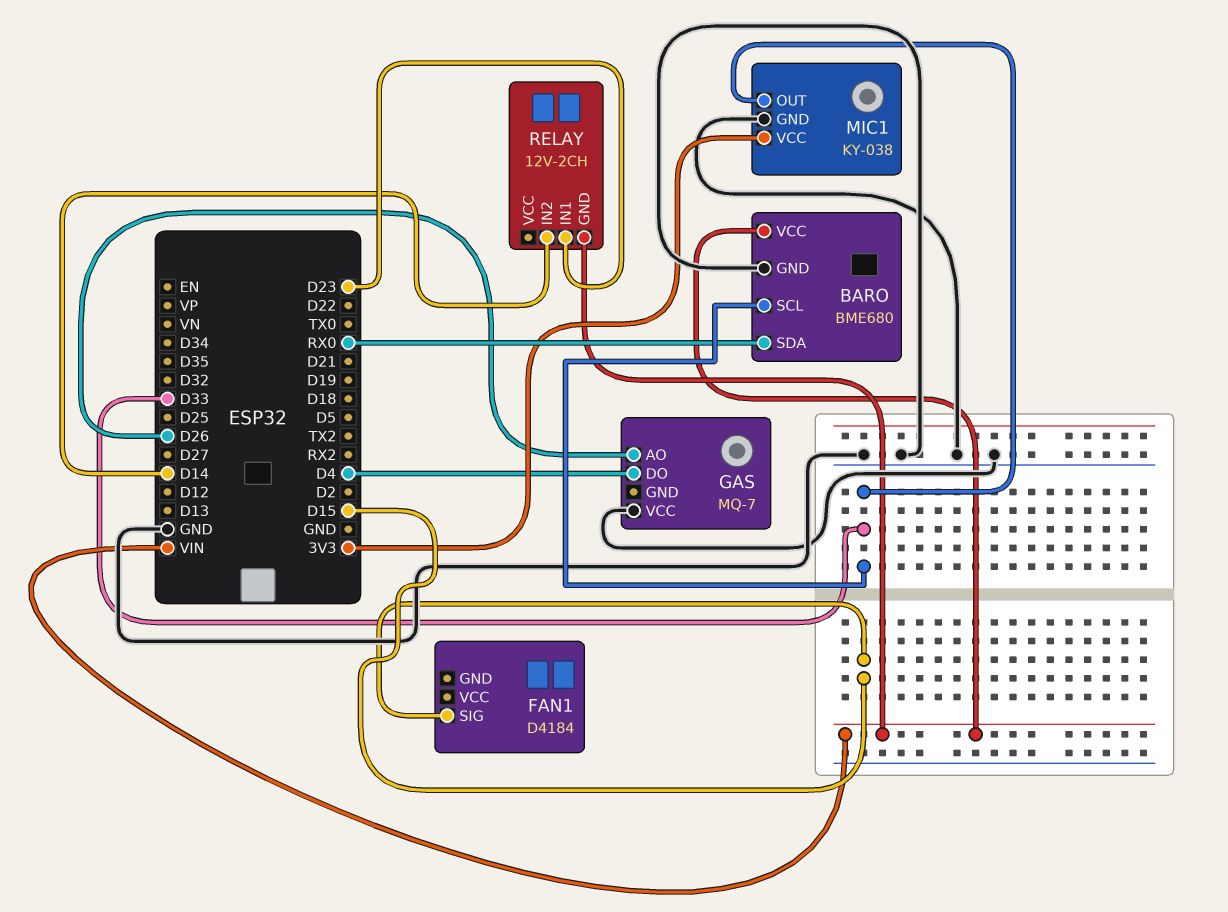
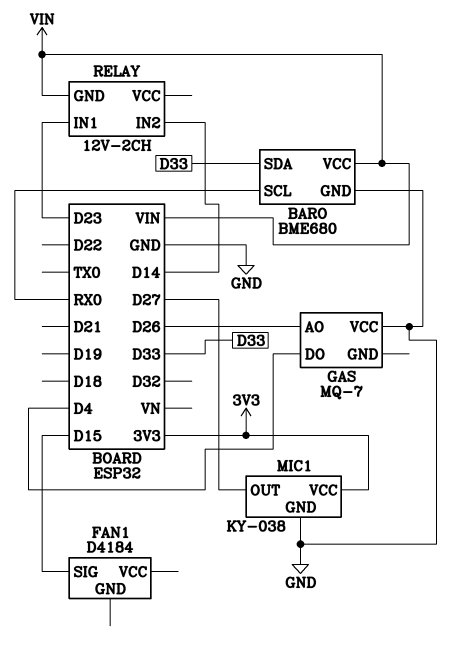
BARO pin SCL: D33 -> RX0
BARO pin SDA: RX0 -> D33
MIC1 pin OUT: D33 -> D27

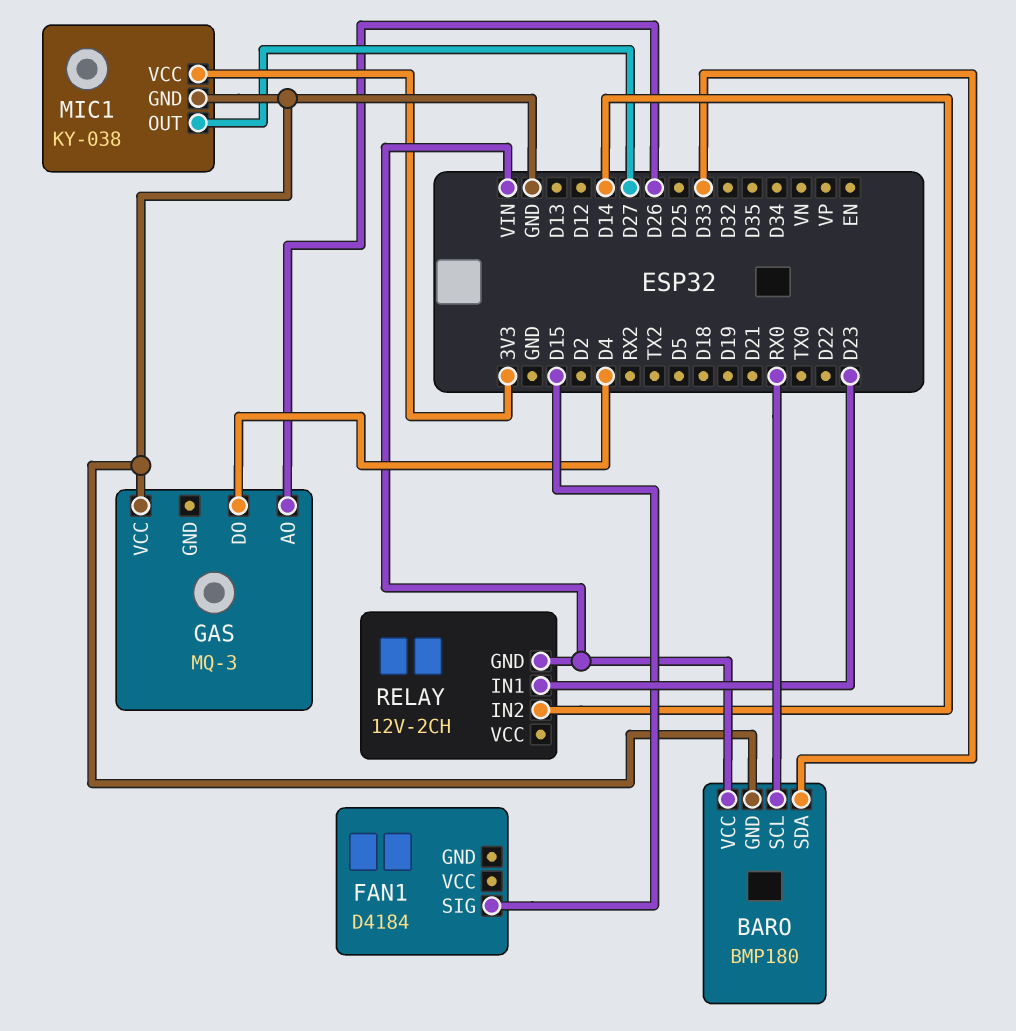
BARO: BME680 -> BMP180
GAS: MQ-7 -> MQ-3

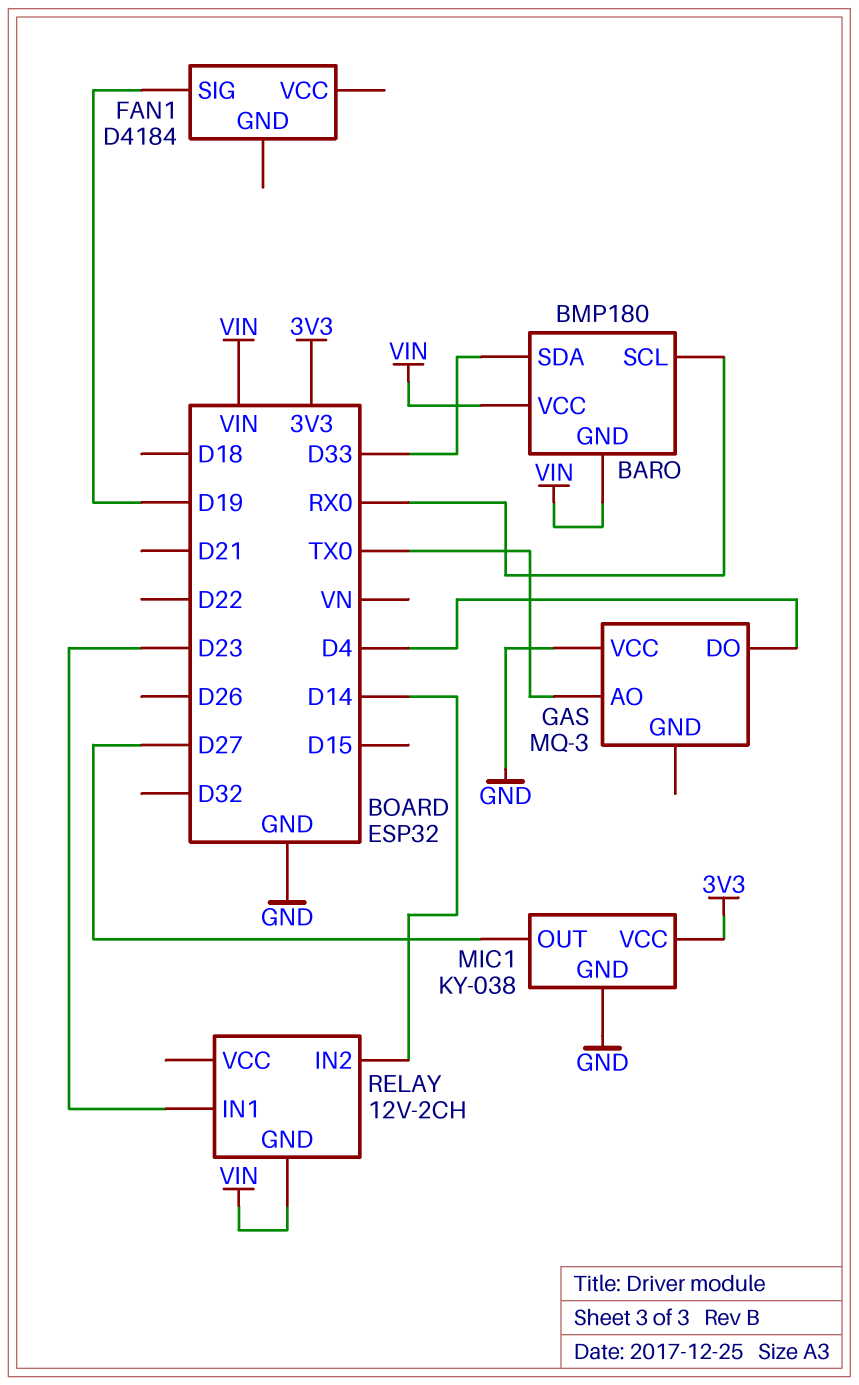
BARO pin GND: GND -> VIN
FAN1 pin SIG: D15 -> D19
GAS pin AO: D26 -> TX0

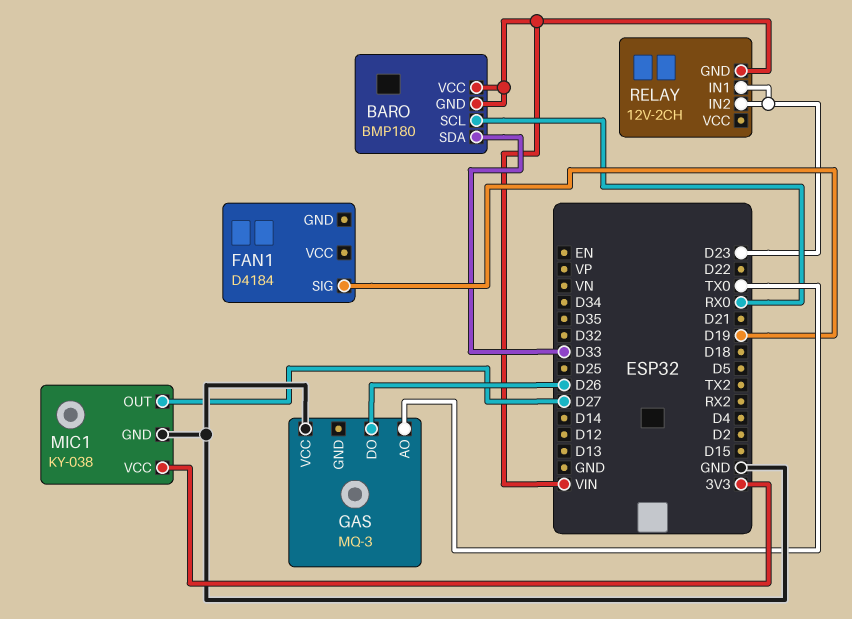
GAS pin DO: D4 -> D26
RELAY pin IN2: D14 -> D23

